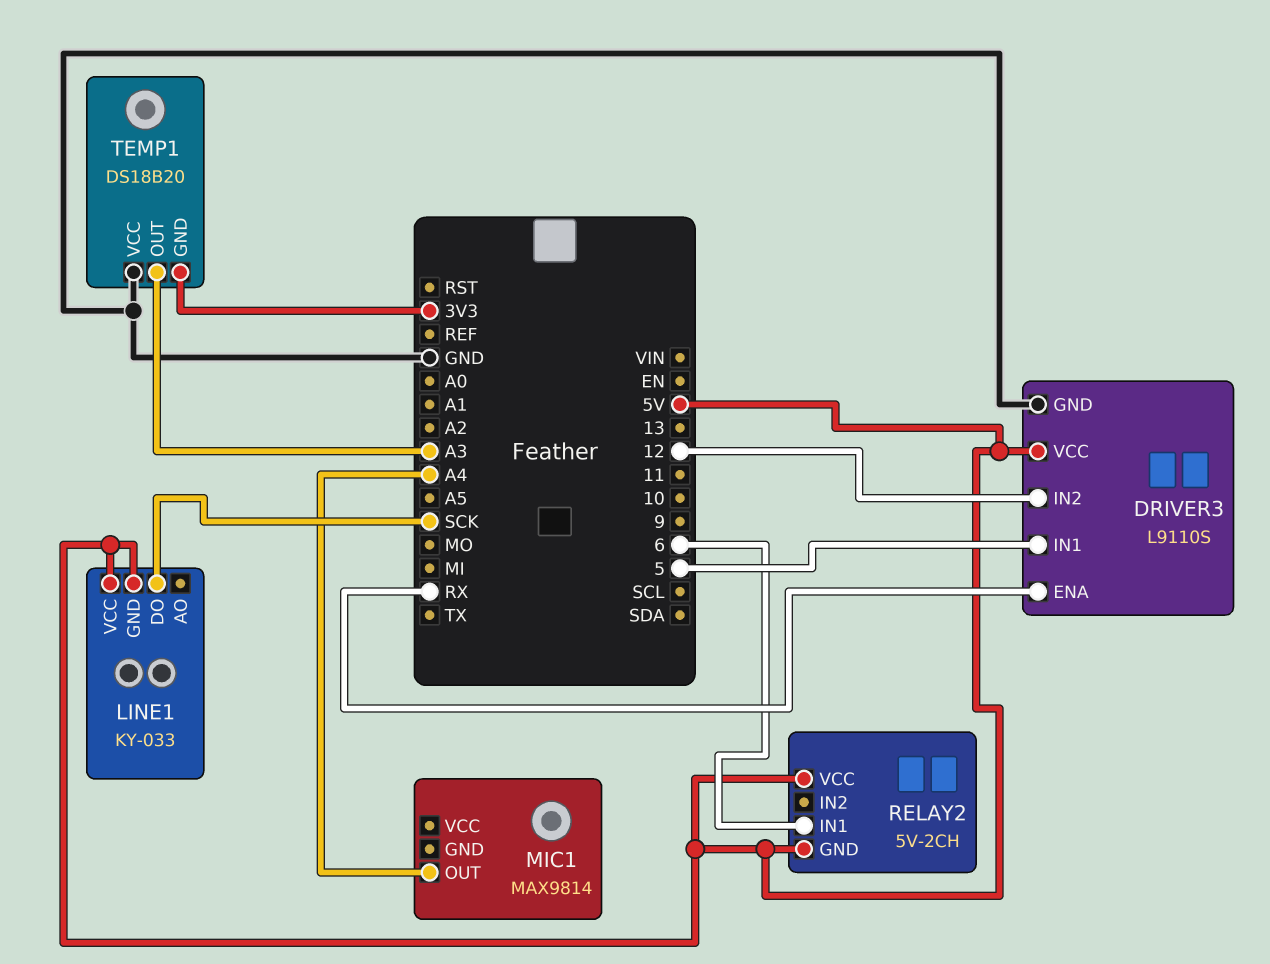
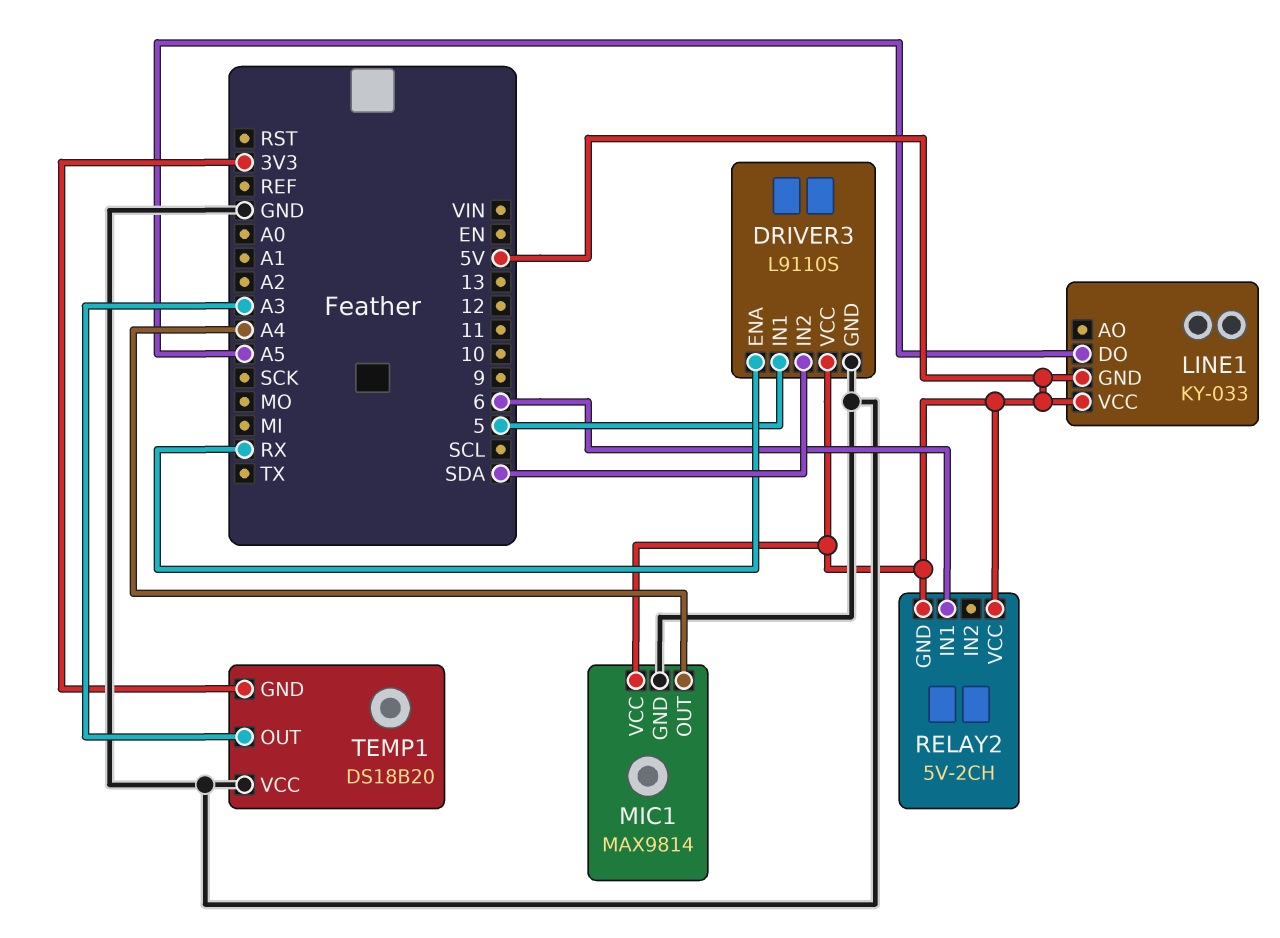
DRIVER3 pin IN2: 12 -> SDA
LINE1 pin DO: SCK -> A5
MIC1 pin GND: none -> GND
MIC1 pin VCC: none -> 5V

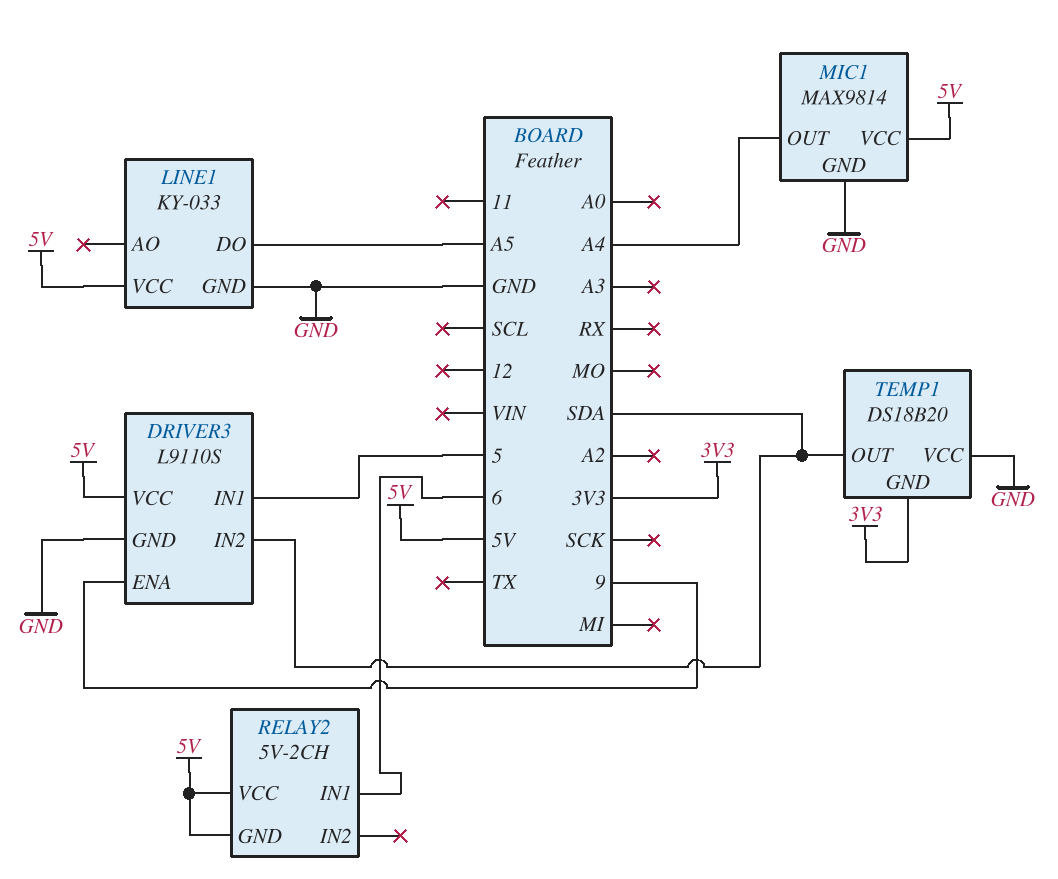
DRIVER3 pin ENA: RX -> 9
LINE1 pin GND: 5V -> GND
TEMP1 pin OUT: A3 -> SDA

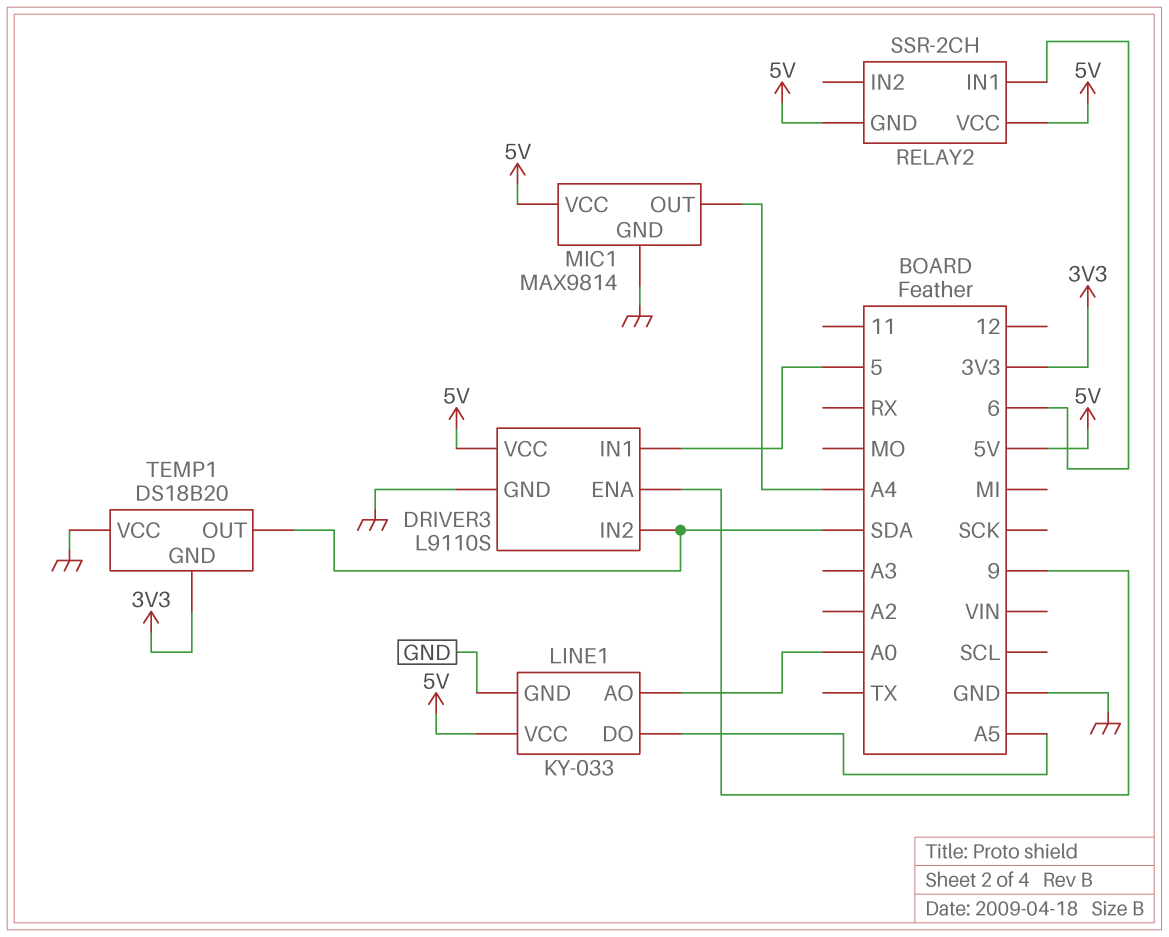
LINE1 pin AO: none -> A0
RELAY2: 5V-2CH -> SSR-2CH

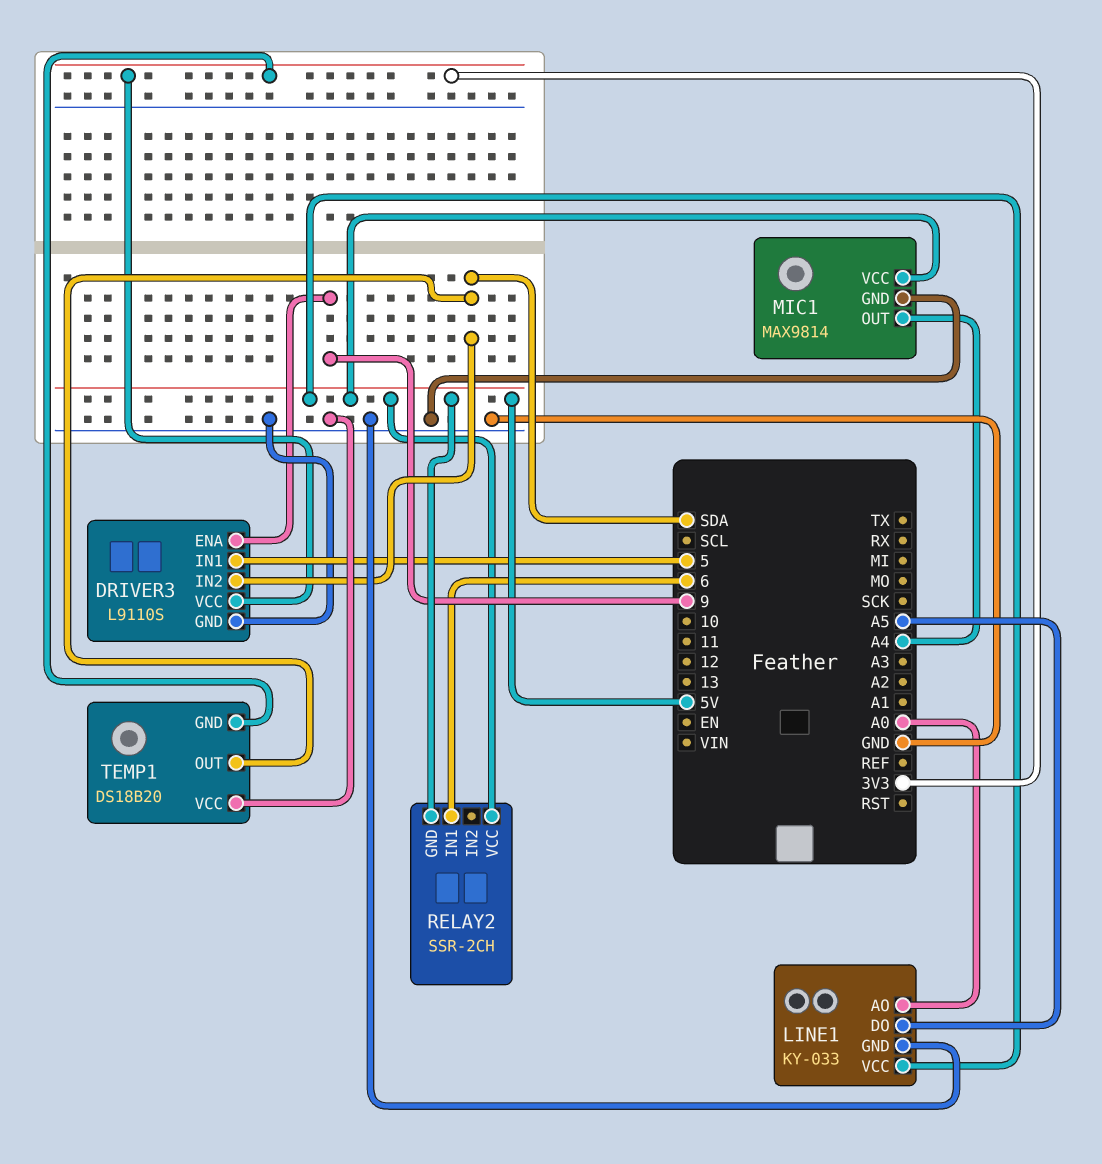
DRIVER3 pin VCC: 5V -> 3V3

